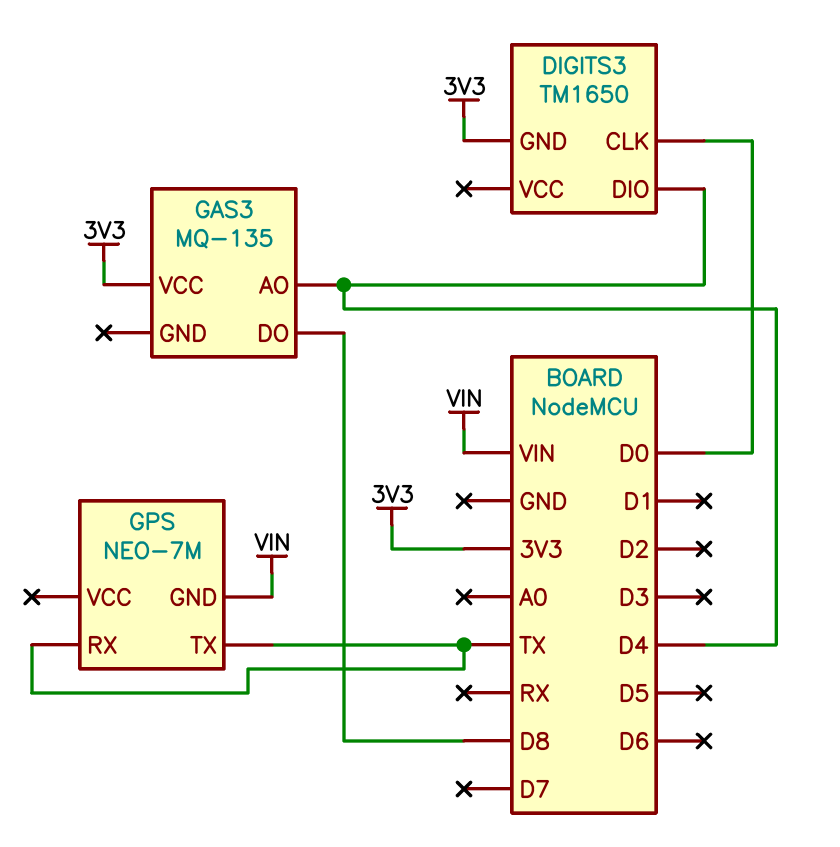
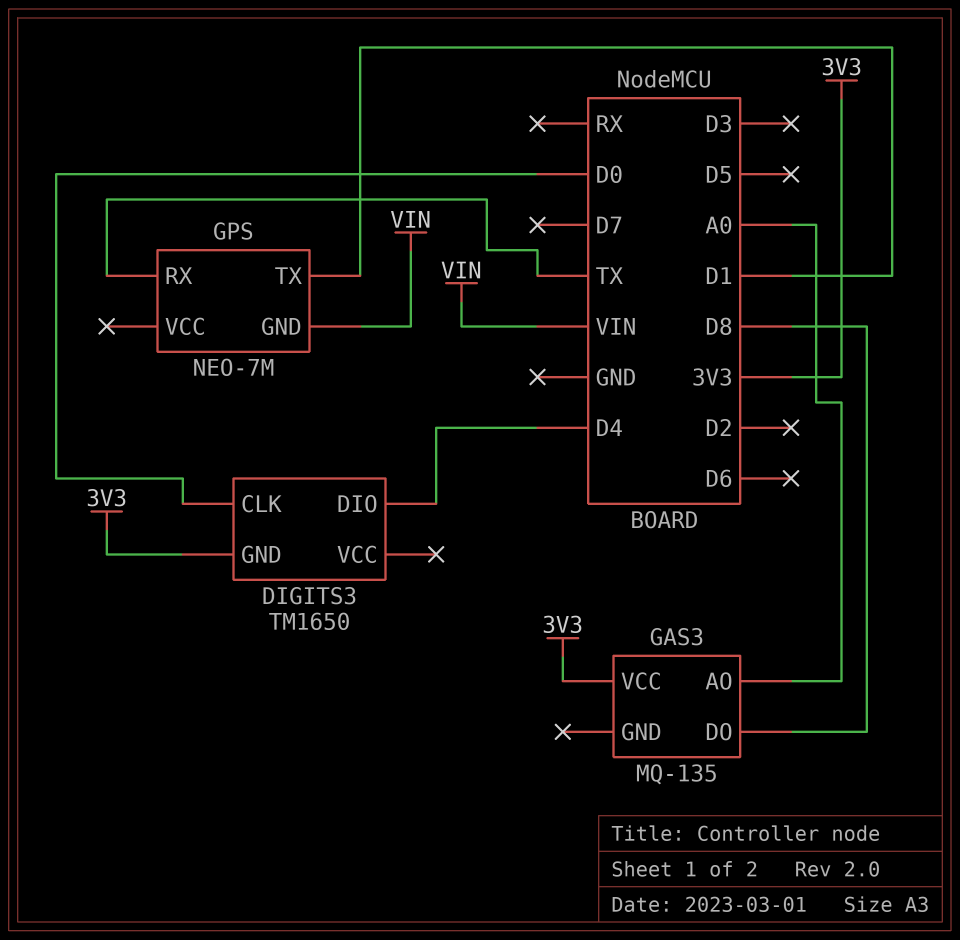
GAS3 pin AO: D4 -> A0
GPS pin TX: TX -> D1

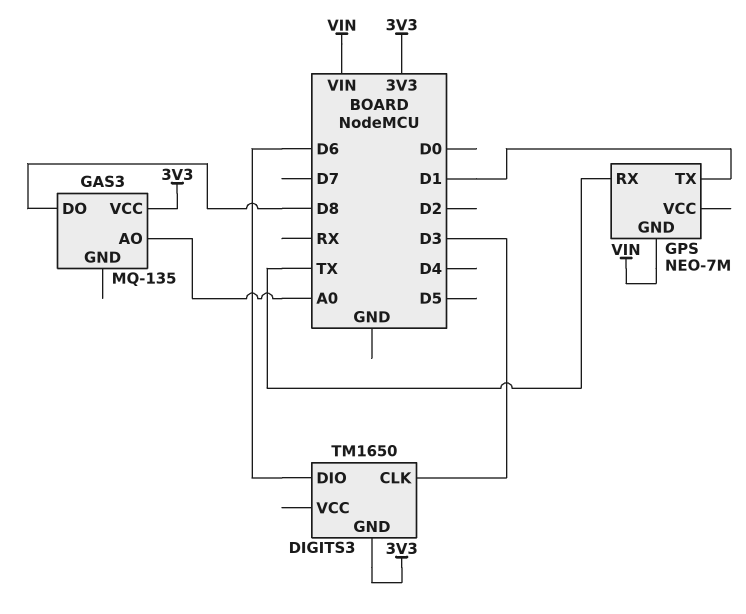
DIGITS3 pin CLK: D0 -> D3
DIGITS3 pin DIO: D4 -> D6

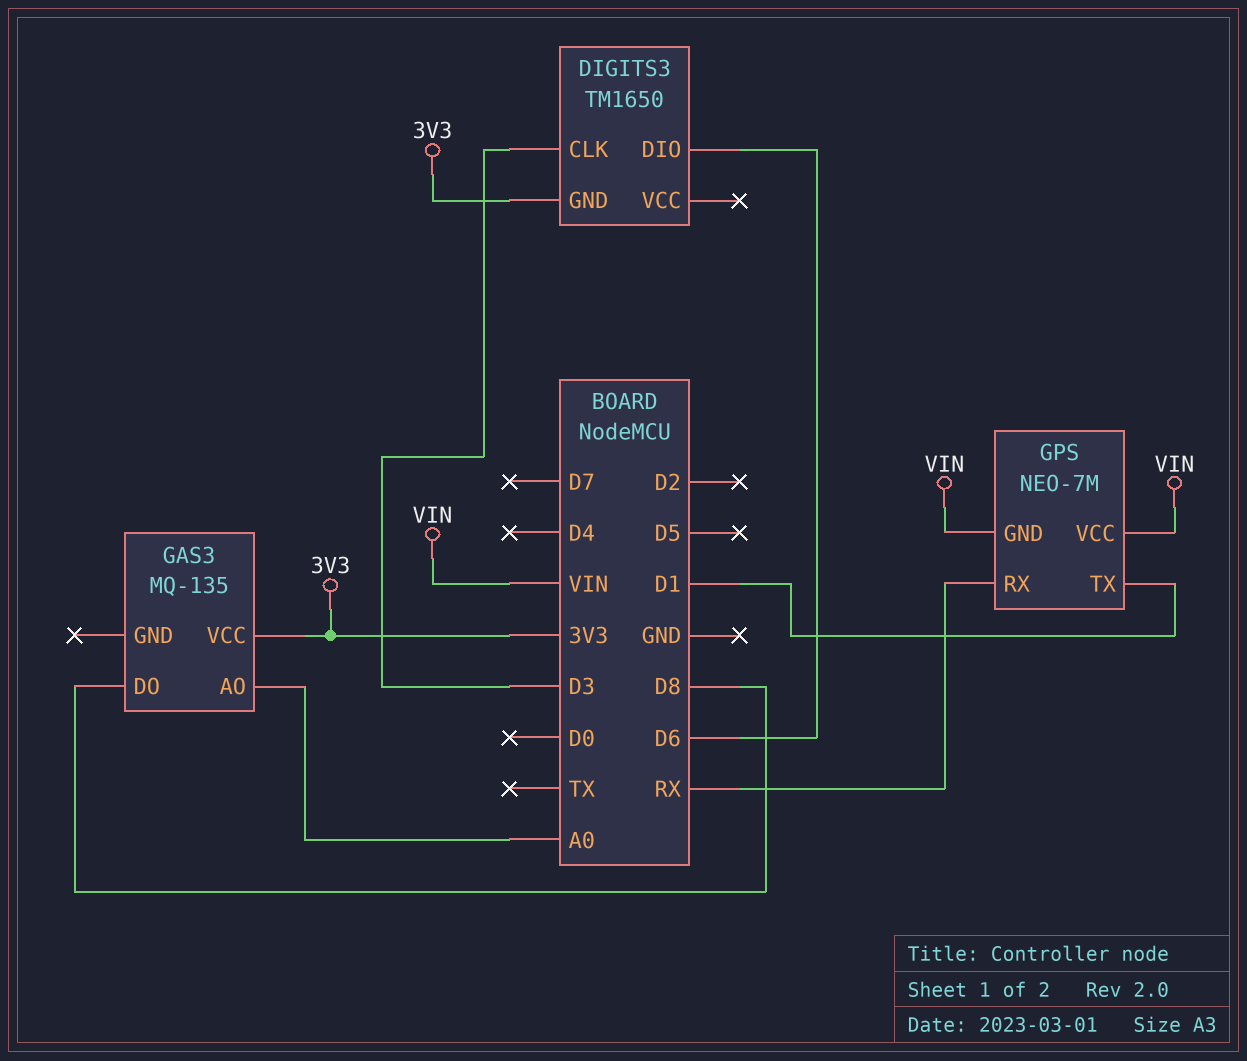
GPS pin RX: TX -> RX
GPS pin VCC: none -> VIN

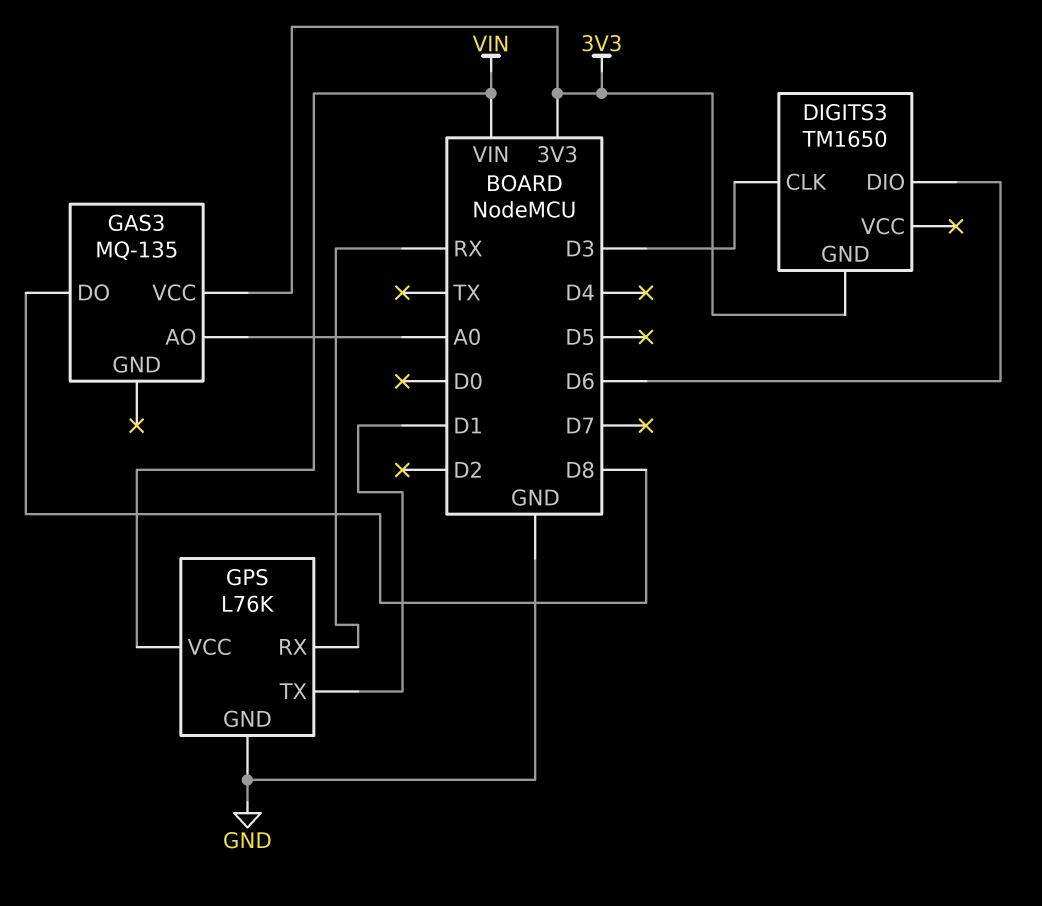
GPS: NEO-7M -> L76K
GPS pin GND: VIN -> GND

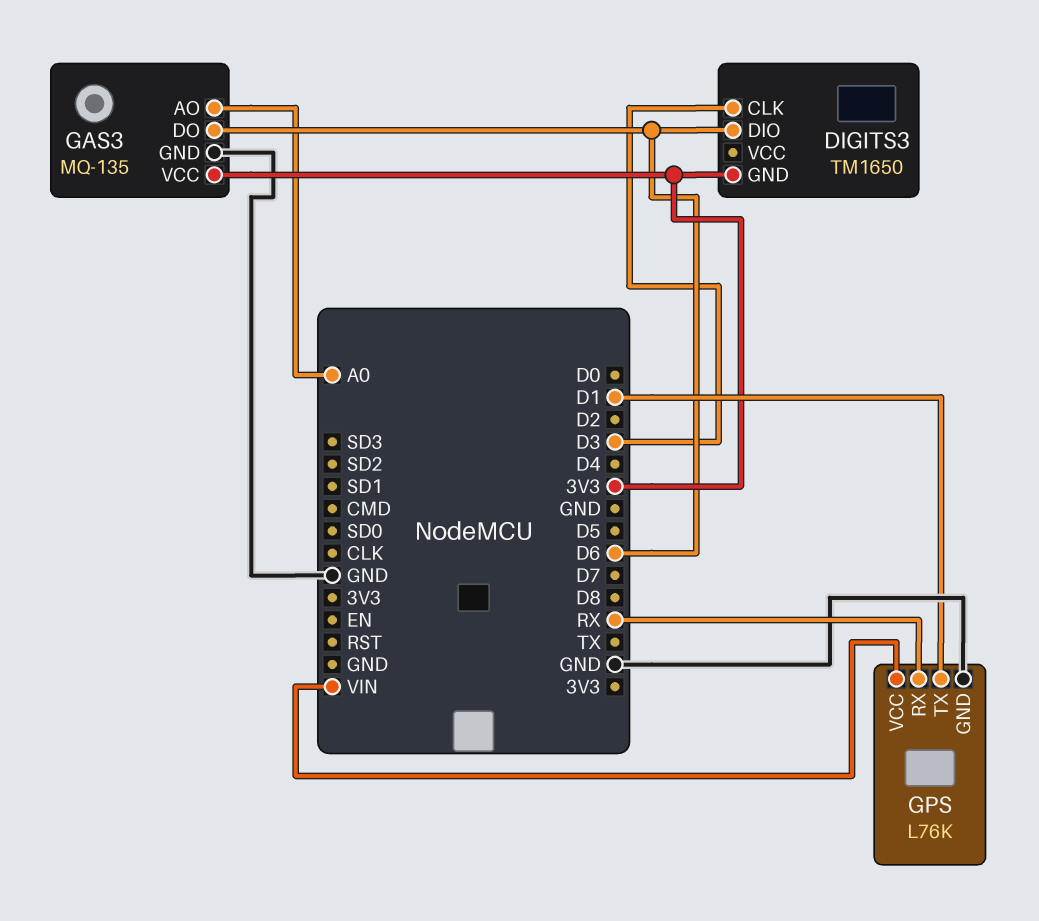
GAS3 pin DO: D8 -> D6
GAS3 pin GND: none -> GND

